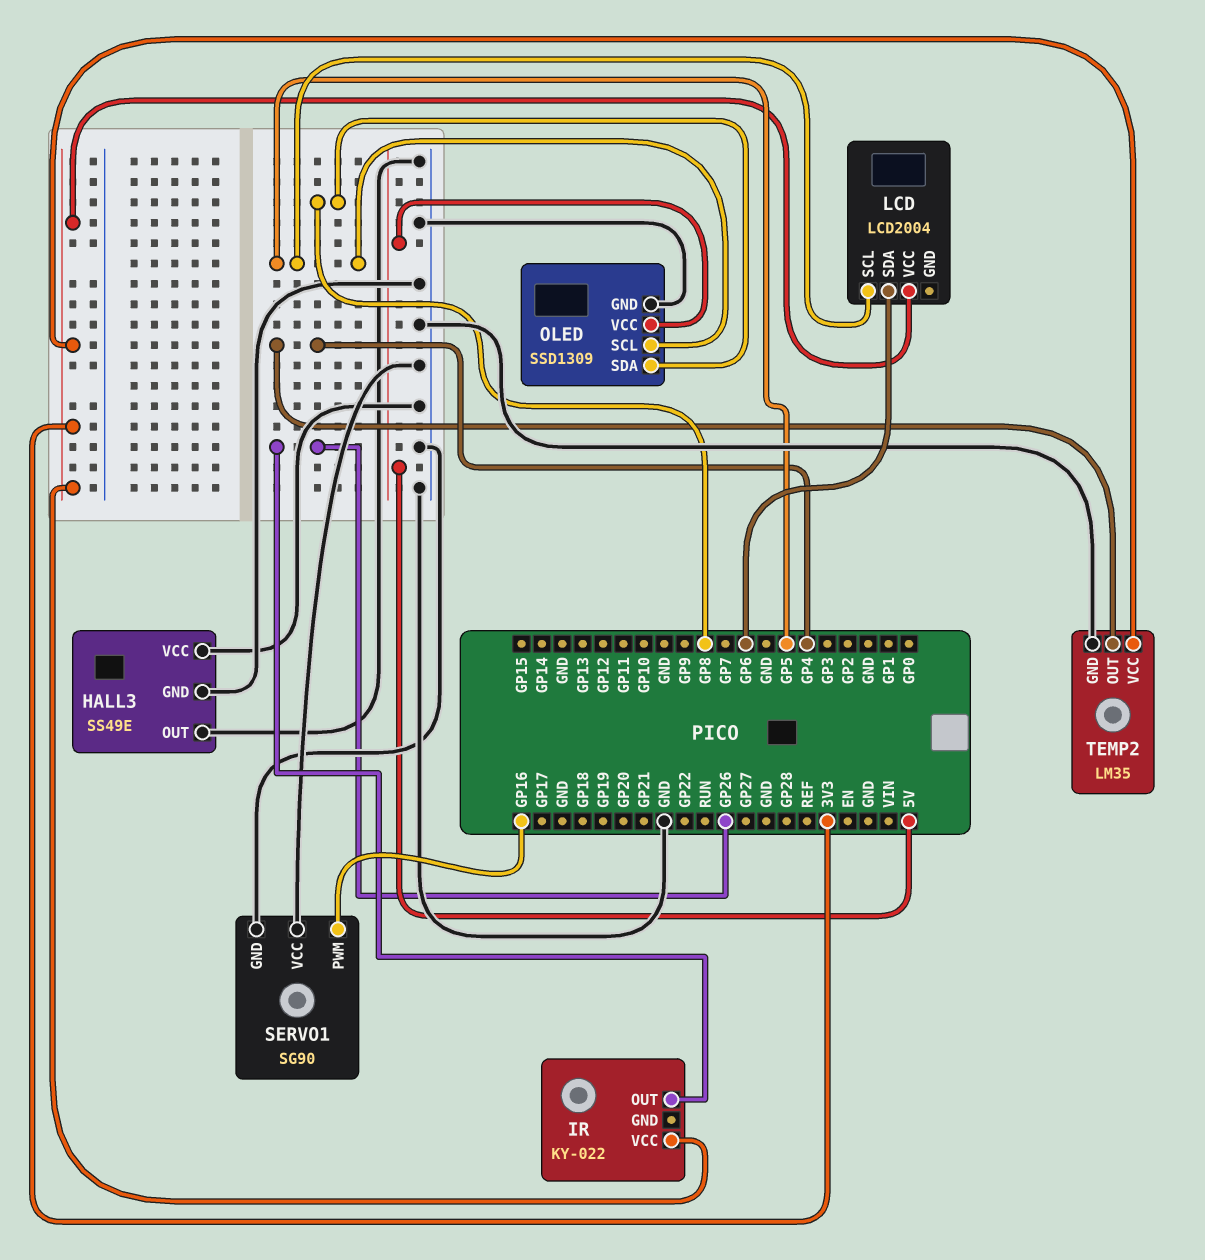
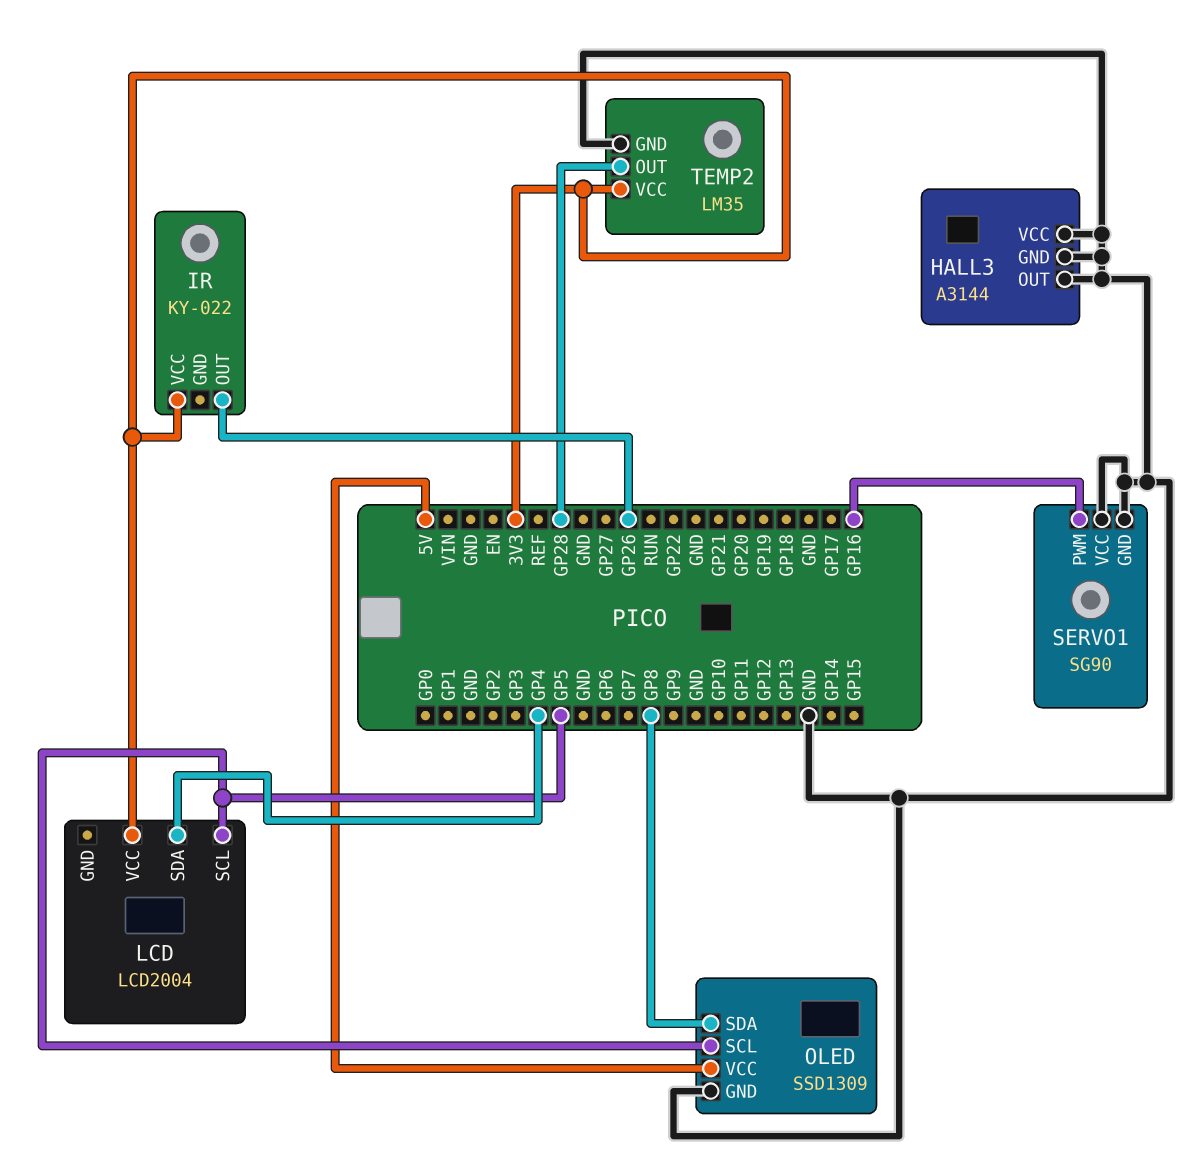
HALL3: SS49E -> A3144
LCD pin SDA: GP6 -> GP4
TEMP2 pin OUT: GP4 -> GP28

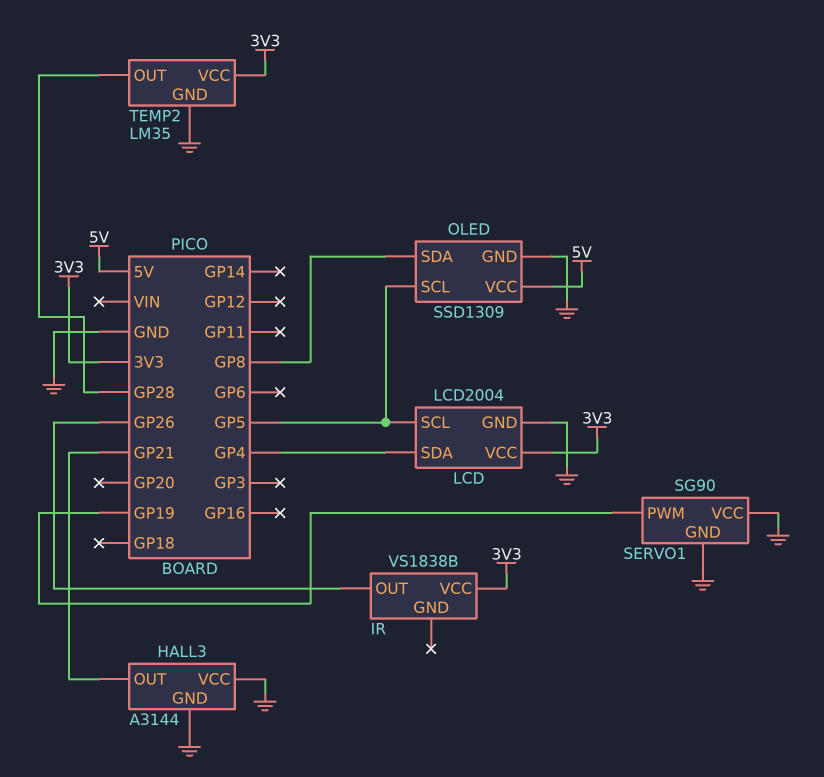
HALL3 pin OUT: GND -> GP21
IR: KY-022 -> VS1838B
LCD pin GND: none -> GND
SERVO1 pin PWM: GP16 -> GP19

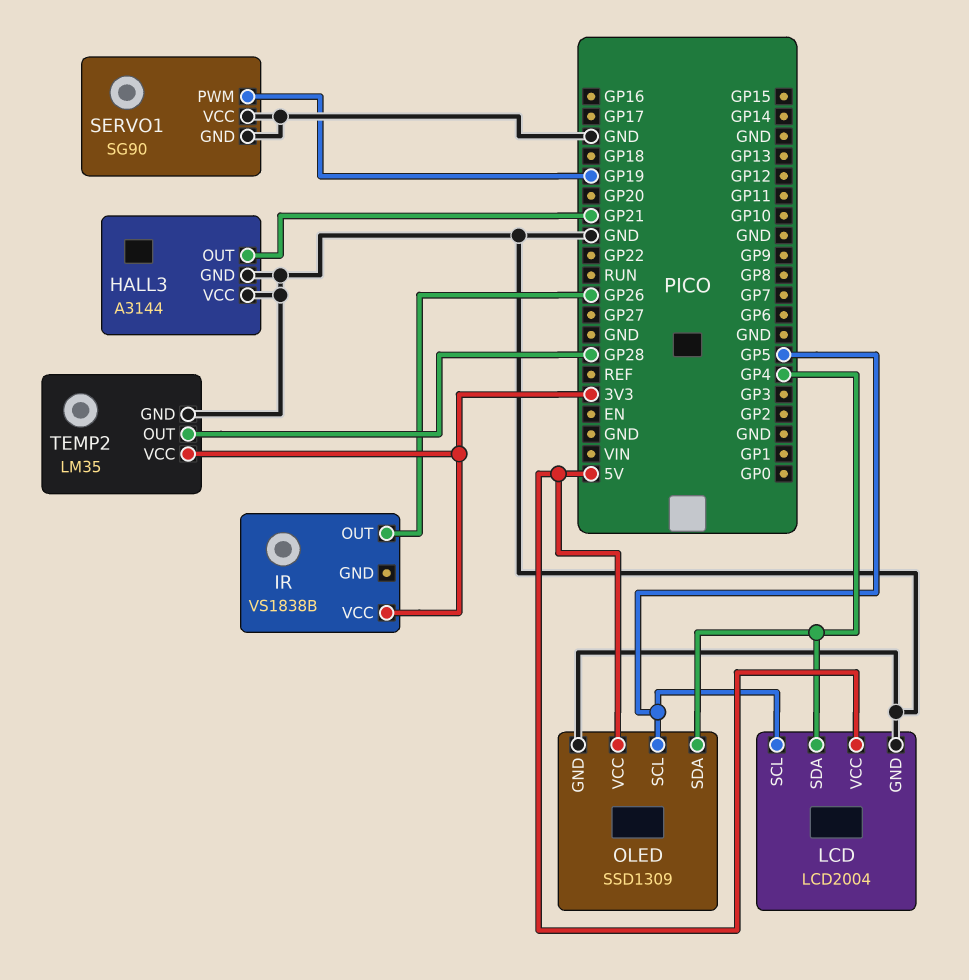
LCD pin VCC: 3V3 -> 5V
OLED pin SDA: GP8 -> GP4

